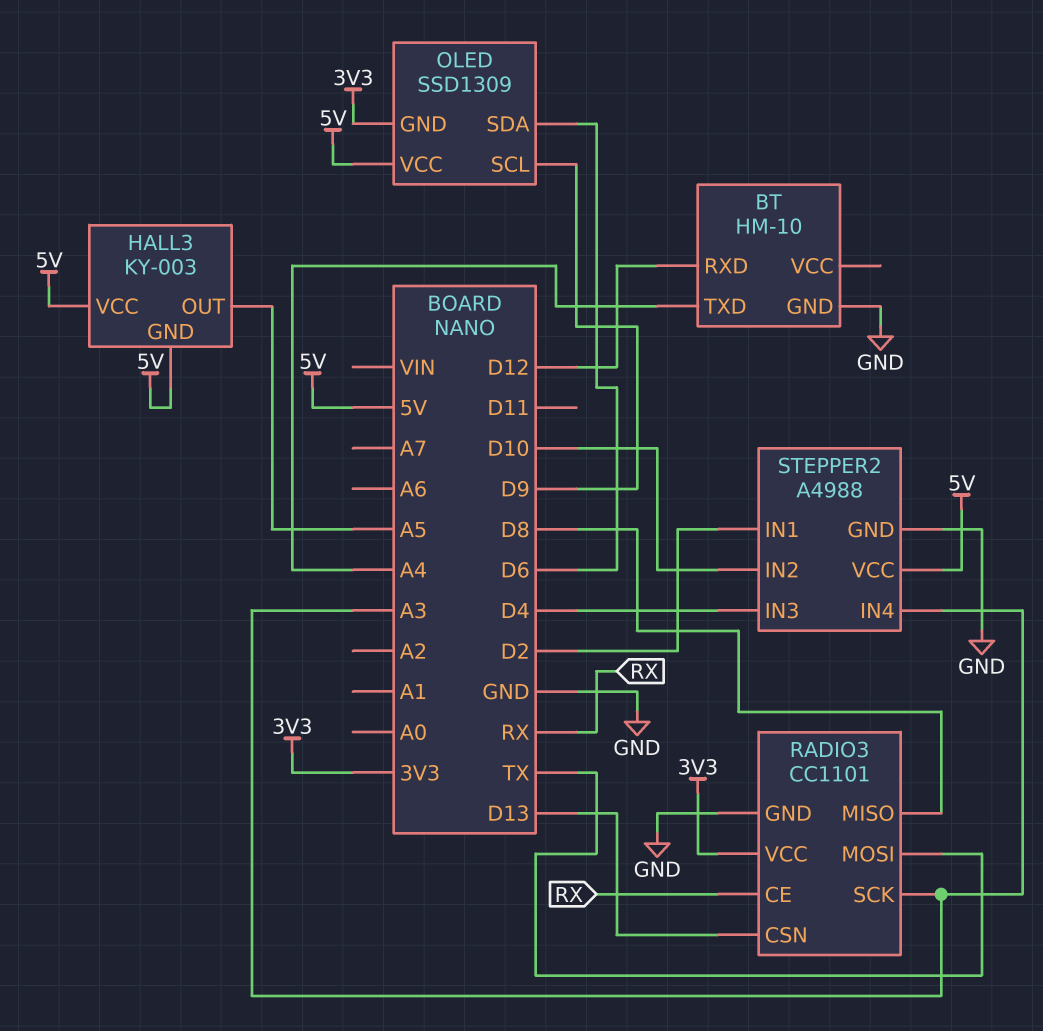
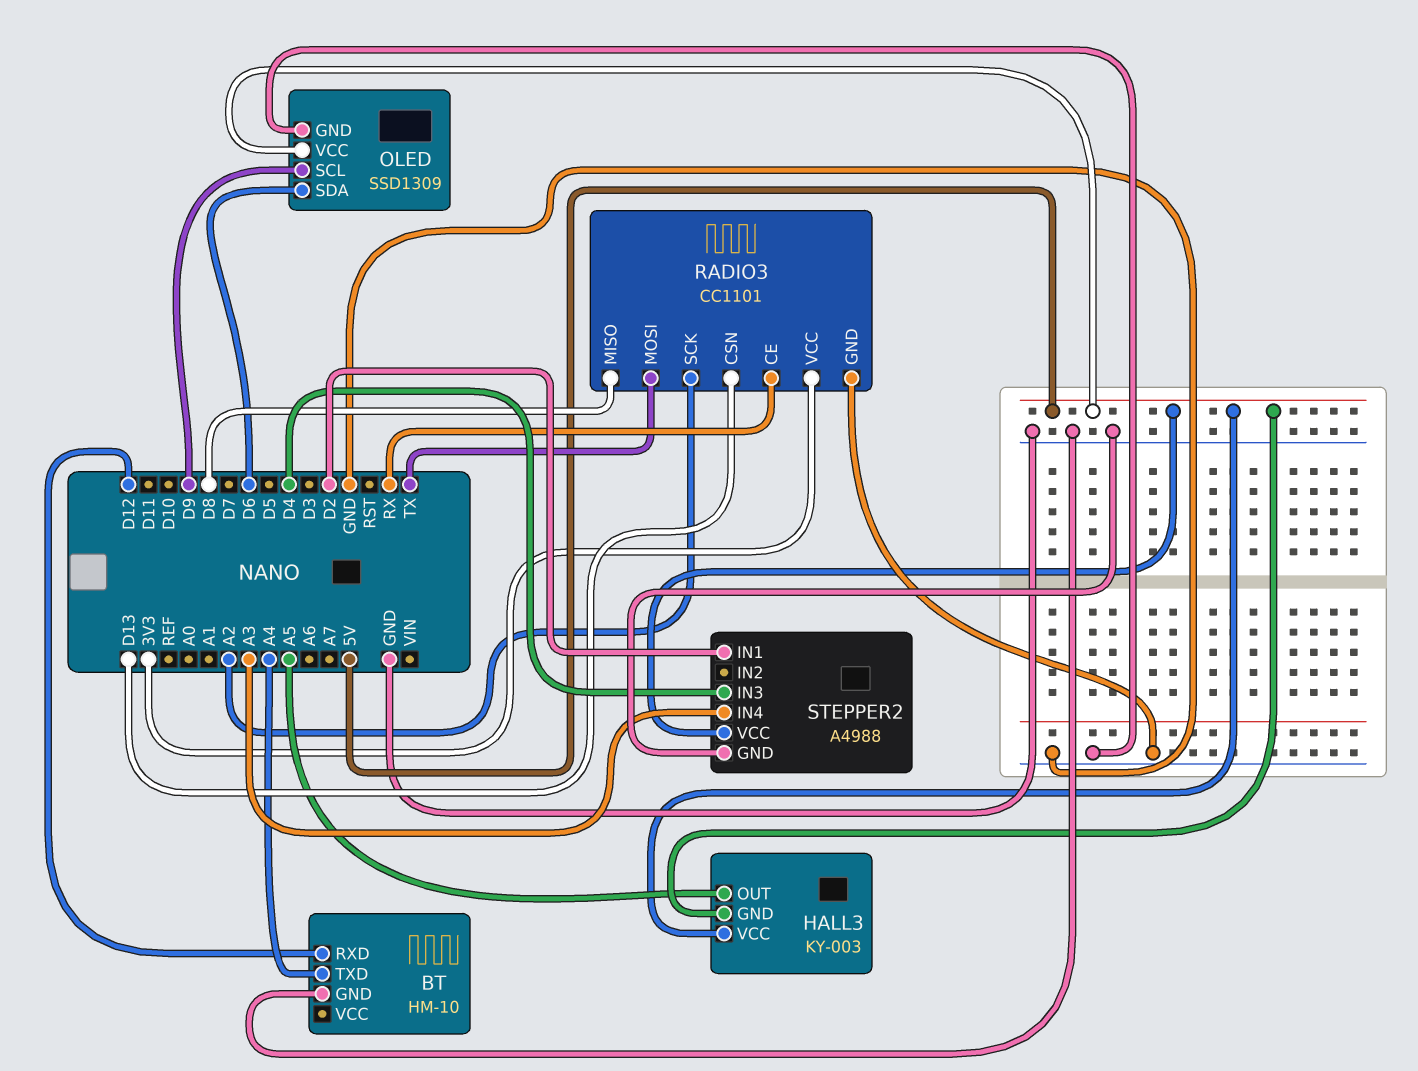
OLED pin GND: 3V3 -> GND
RADIO3 pin SCK: A3 -> A2
STEPPER2 pin IN2: D10 -> none

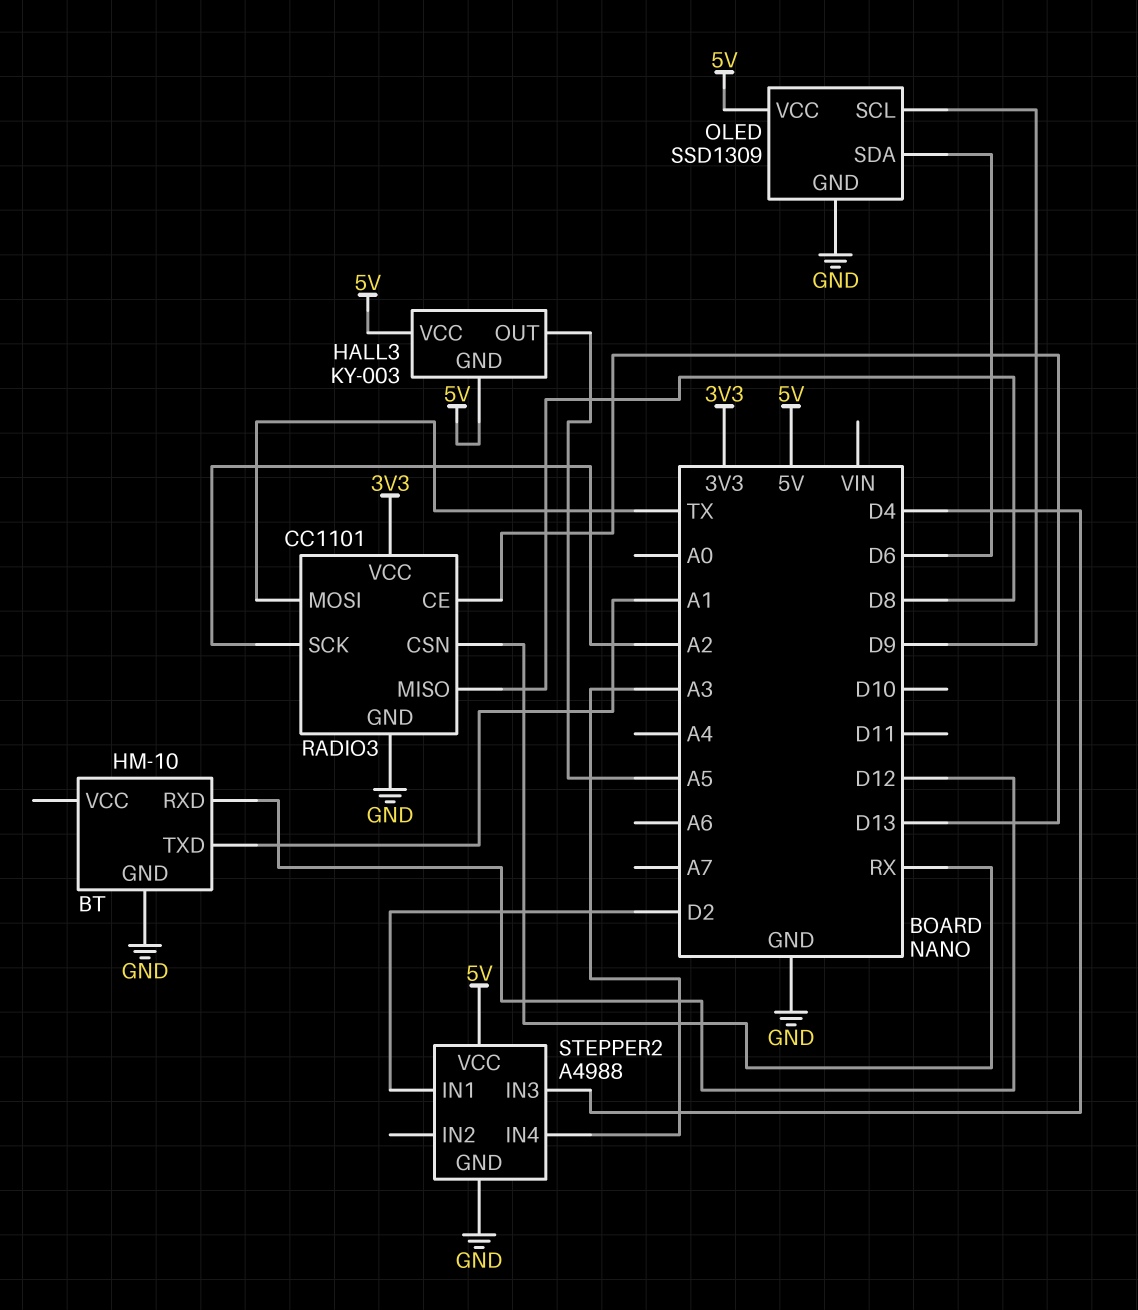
BT pin TXD: A4 -> A1
RADIO3 pin CE: RX -> D13
RADIO3 pin CSN: D13 -> RX

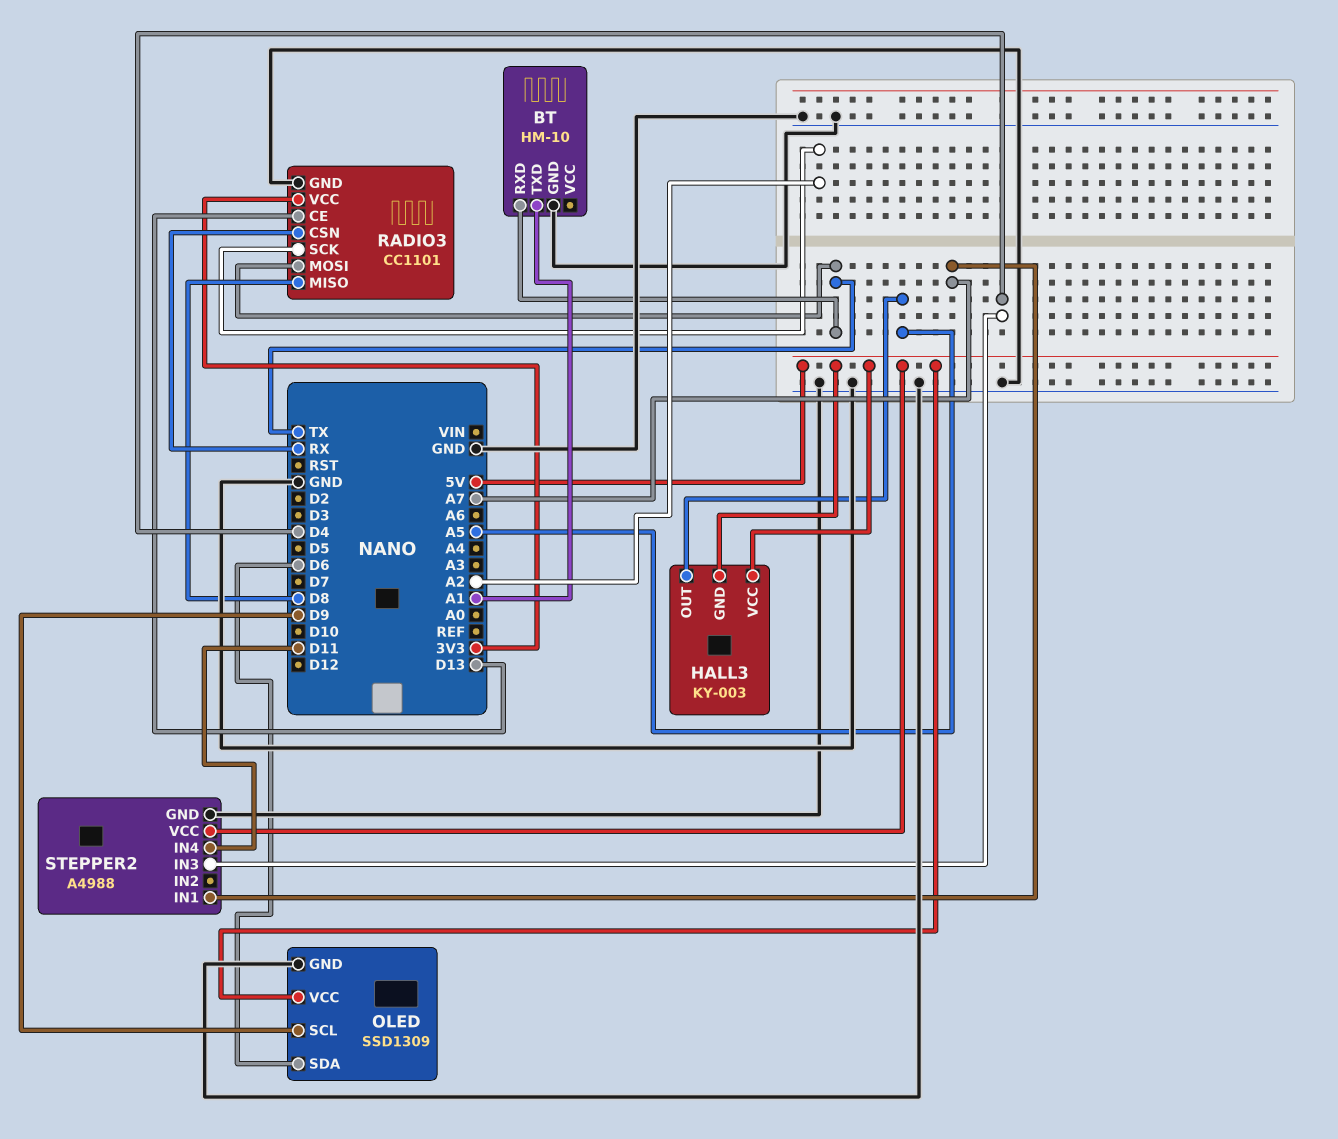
BT pin RXD: D12 -> TX
STEPPER2 pin IN1: D2 -> A7
STEPPER2 pin IN4: A3 -> D11

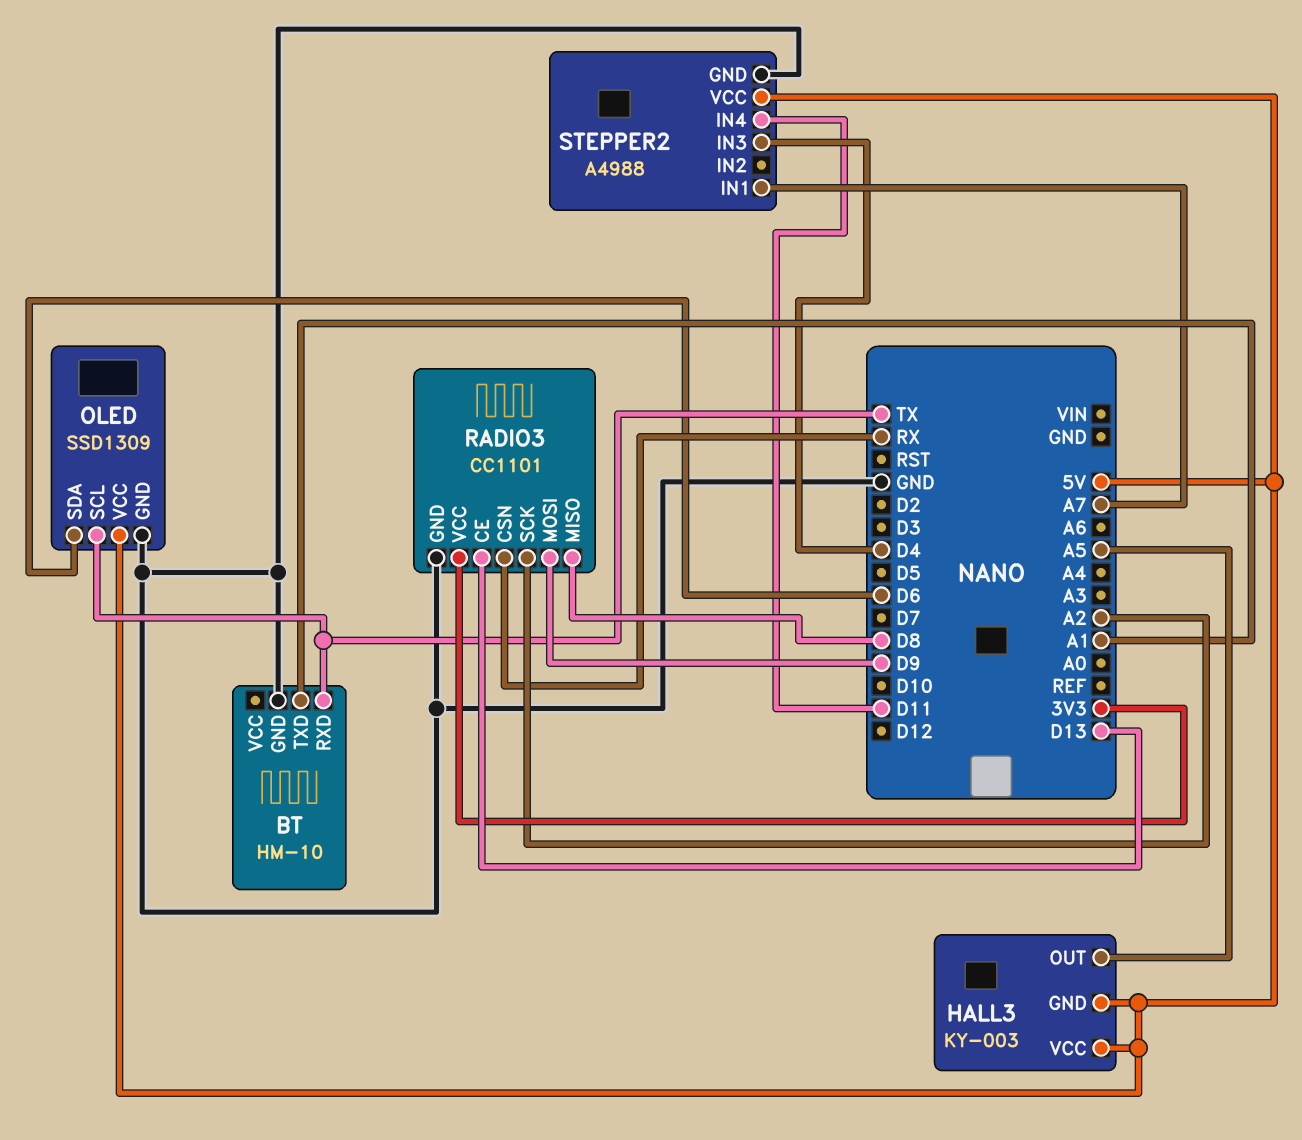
OLED pin SCL: D9 -> TX
RADIO3 pin MOSI: TX -> D9

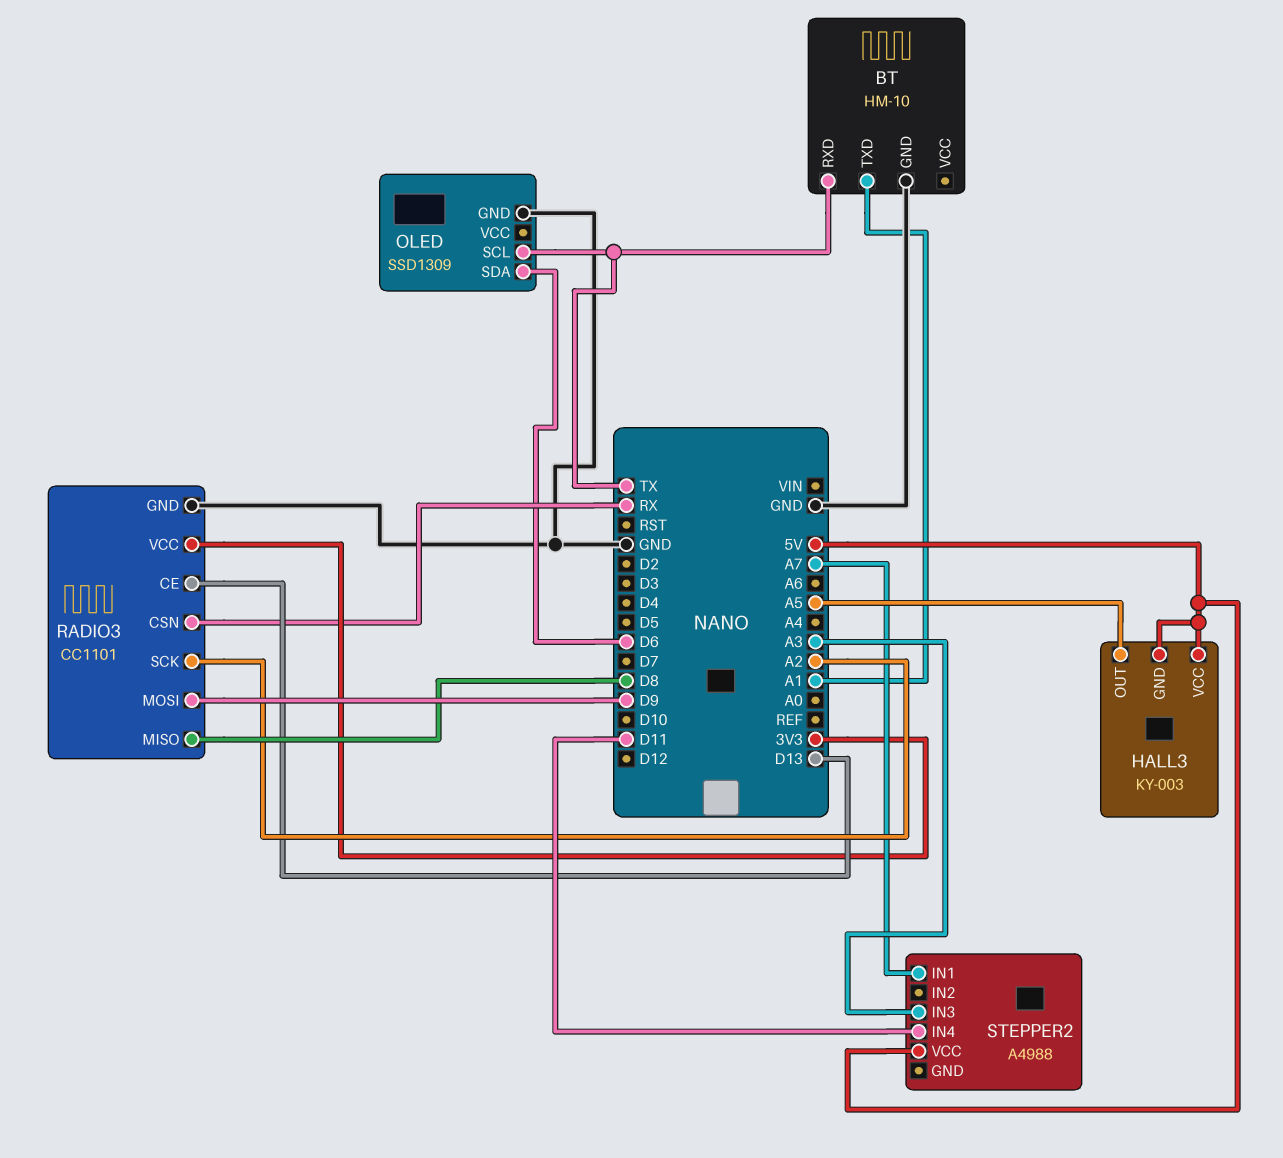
OLED pin VCC: 5V -> none
STEPPER2 pin GND: GND -> none
STEPPER2 pin IN3: D4 -> A3

